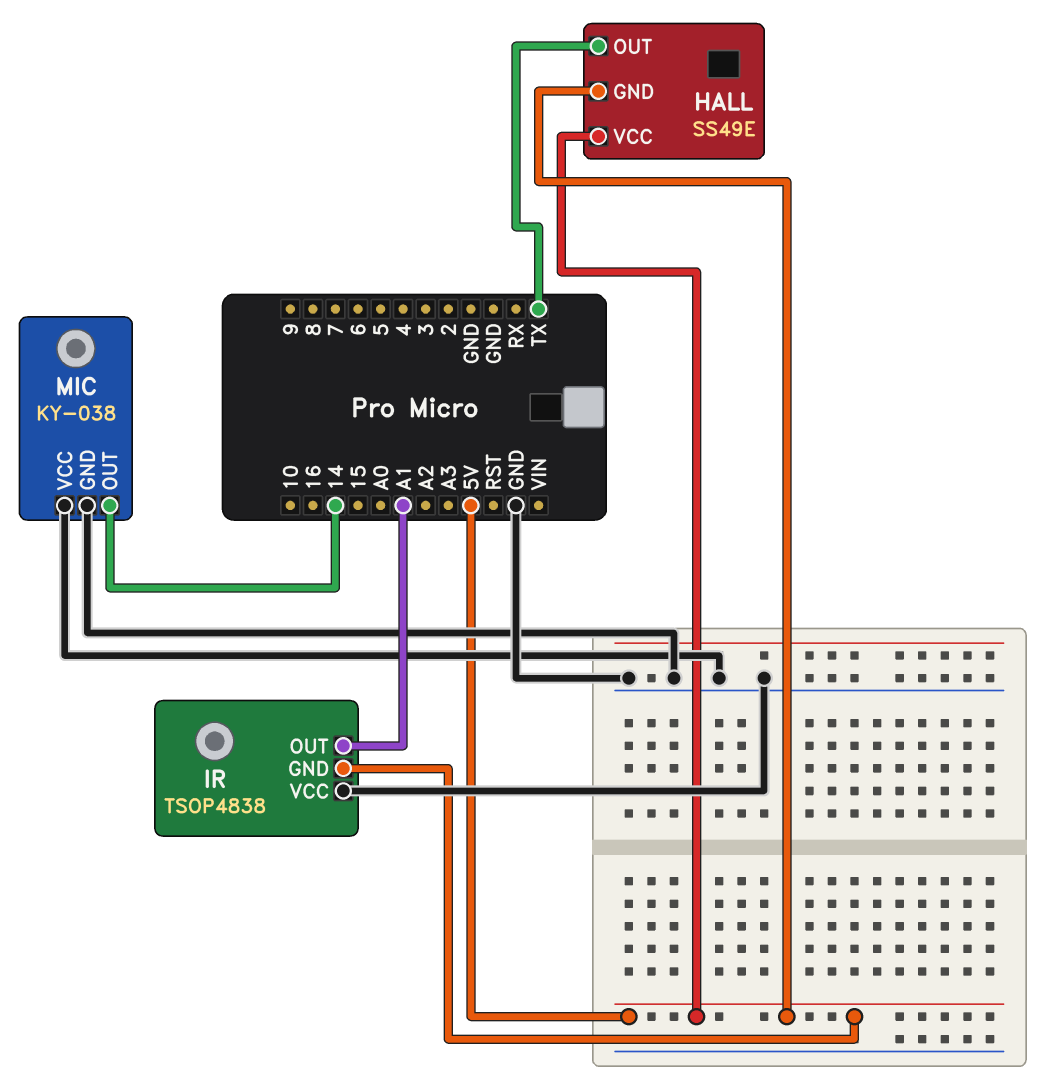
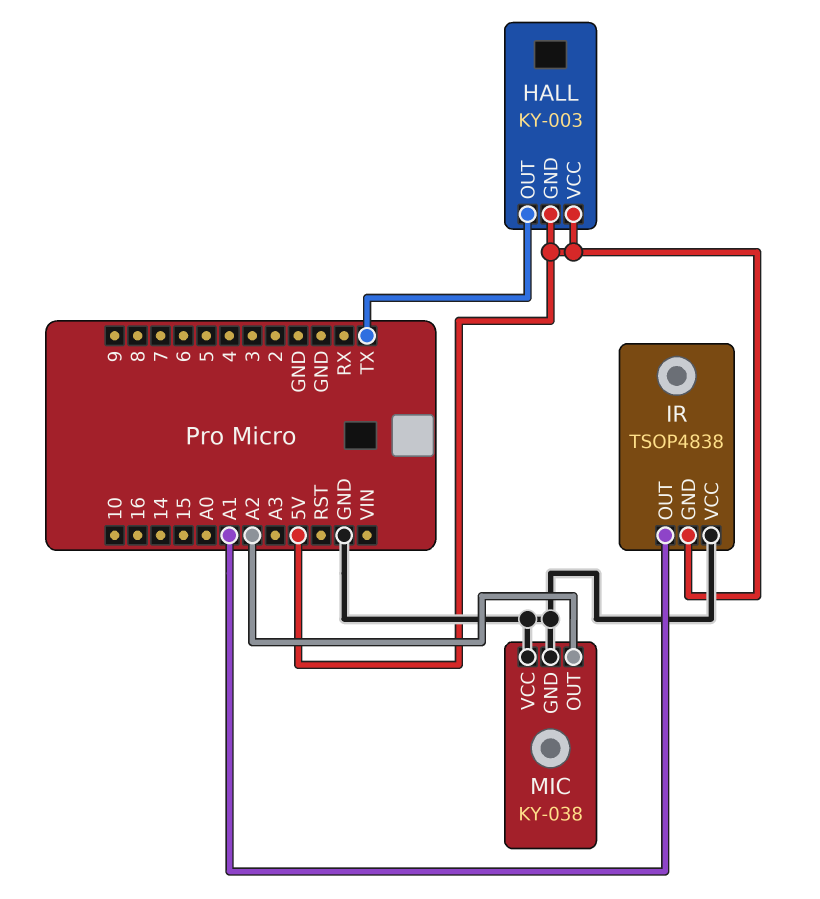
HALL: SS49E -> KY-003
MIC pin OUT: 14 -> A2

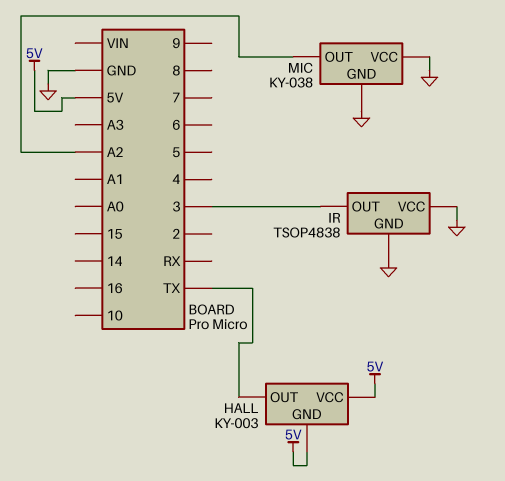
IR pin GND: 5V -> GND
IR pin OUT: A1 -> 3

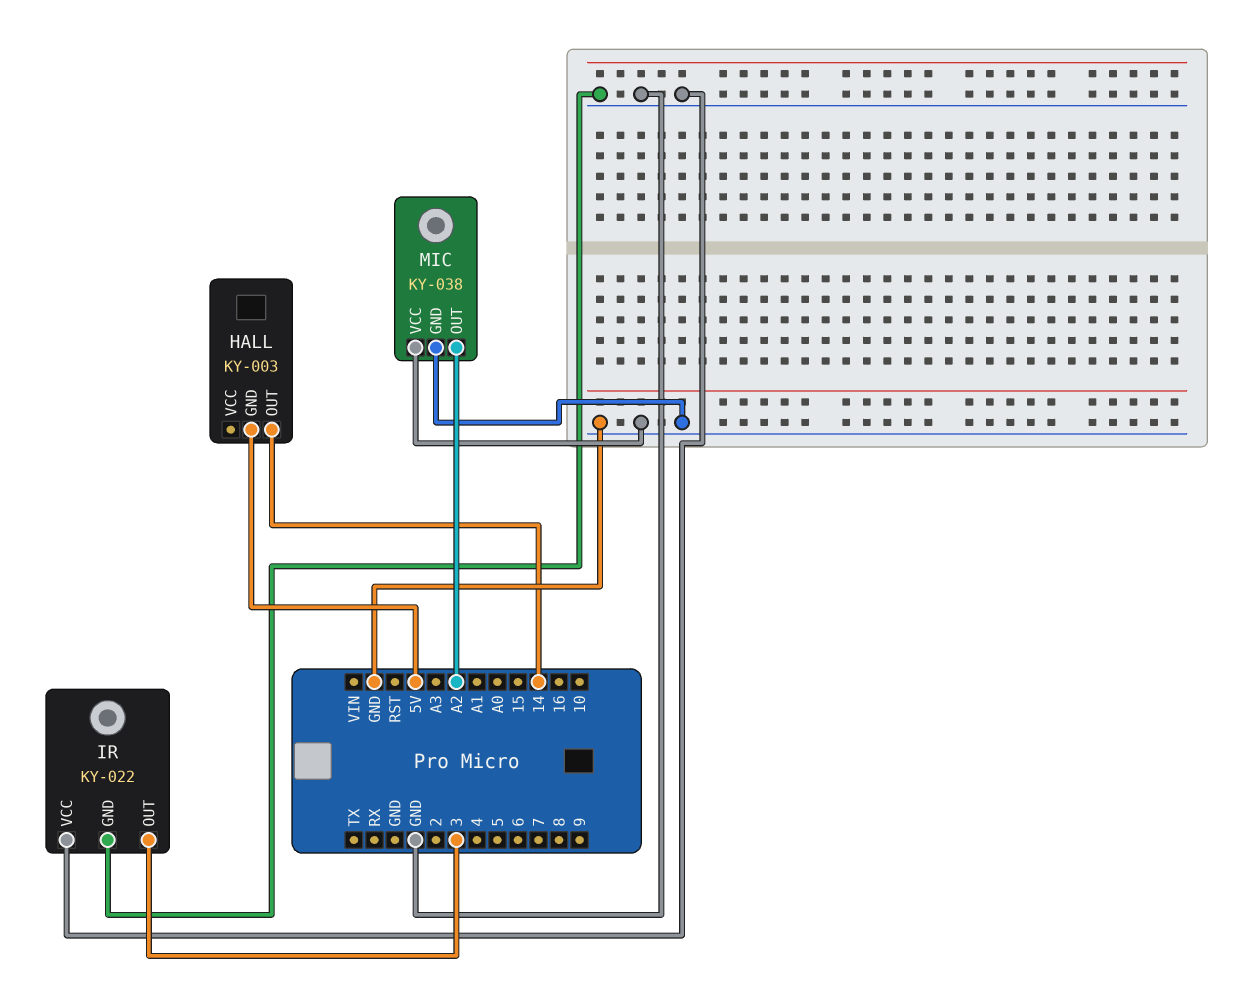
HALL pin OUT: TX -> 14
HALL pin VCC: 5V -> none
IR: TSOP4838 -> KY-022

